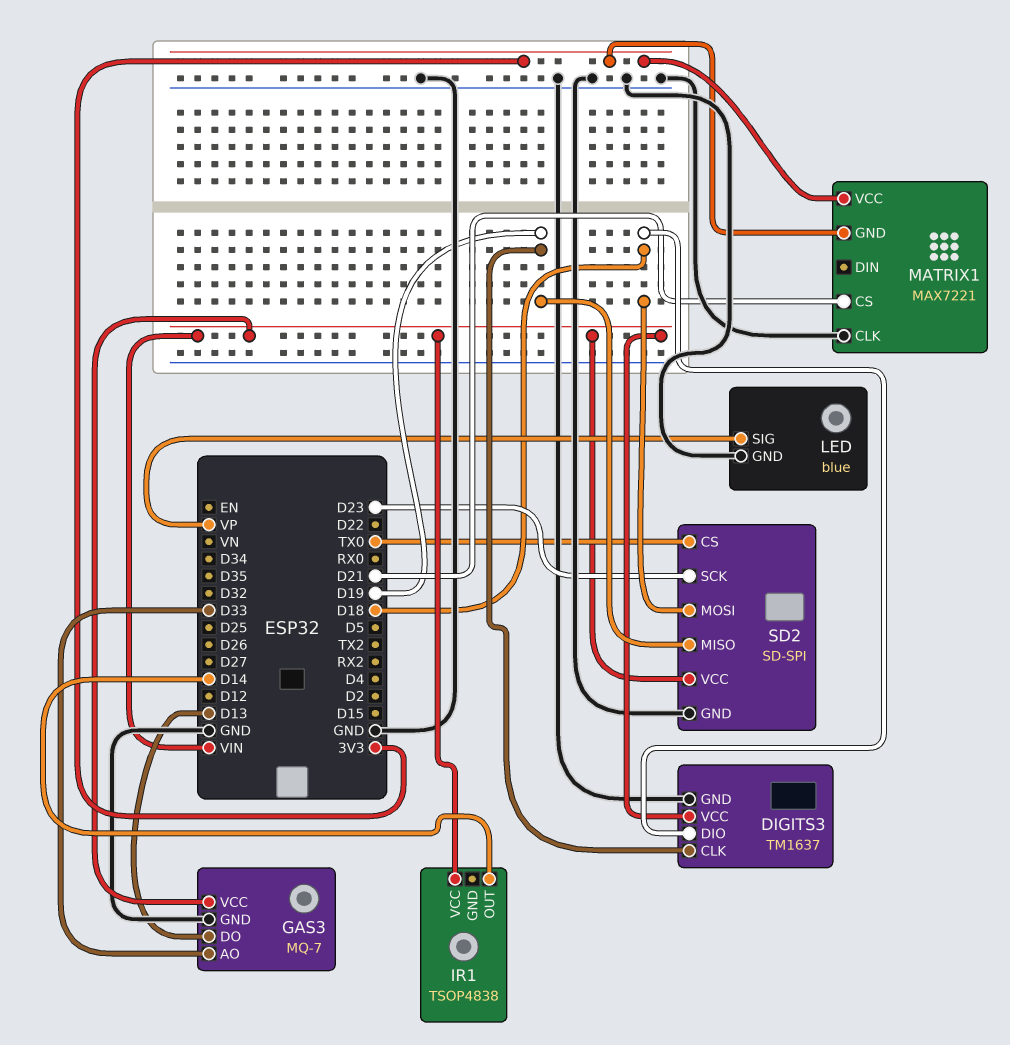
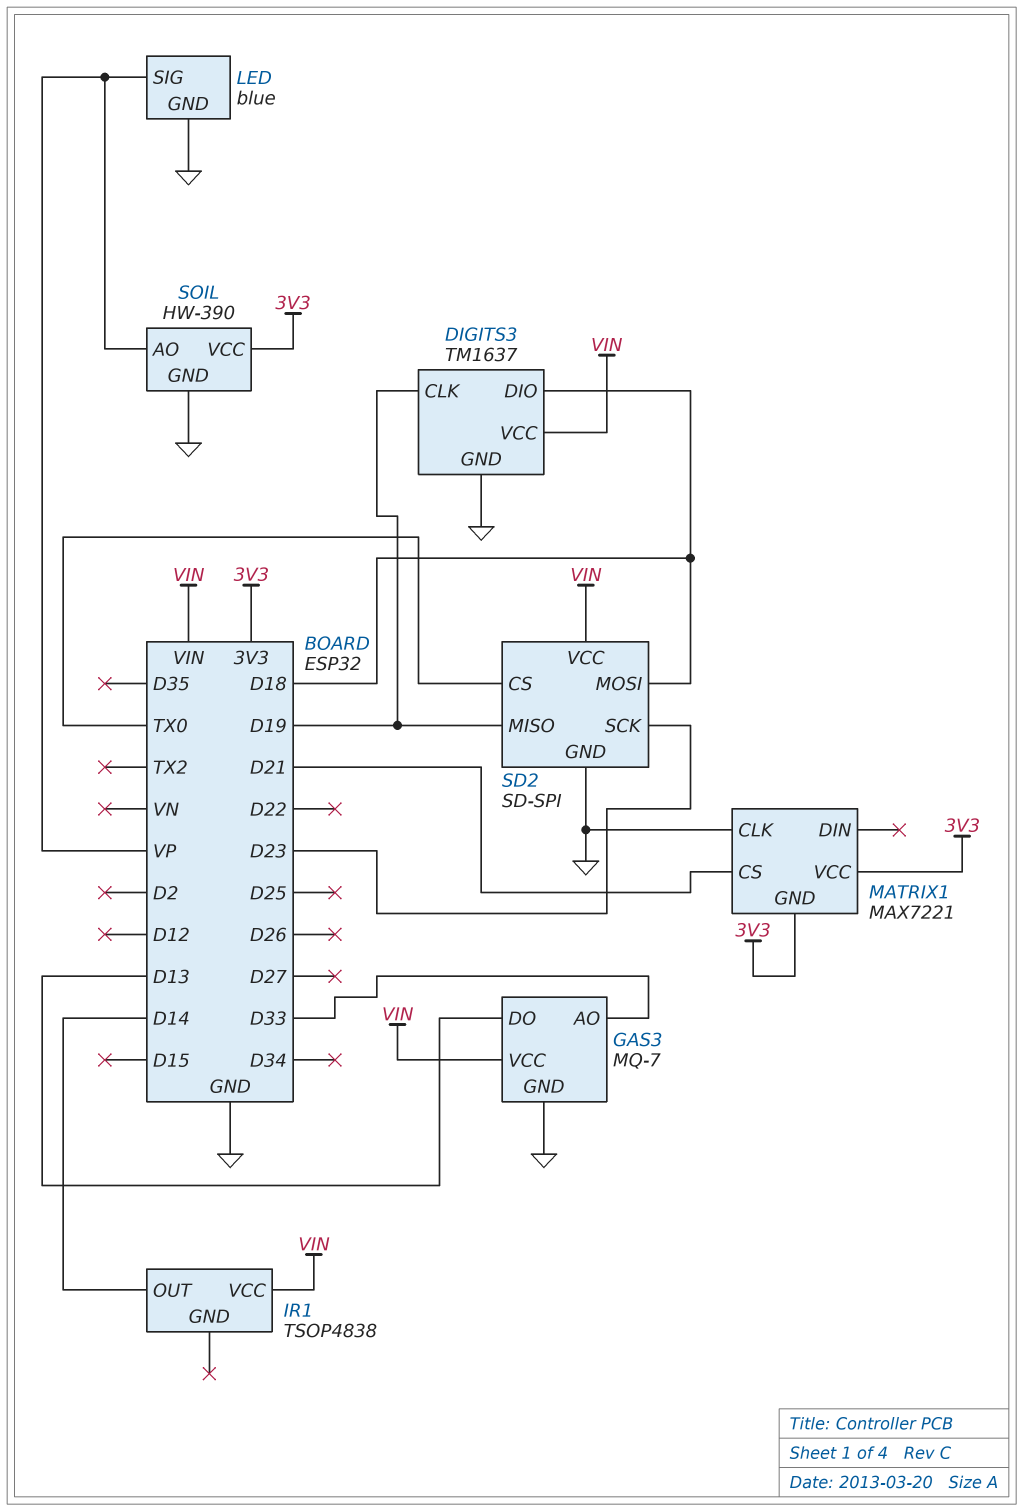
SOIL: none -> HW-390
SOIL pin AO: none -> VP
SOIL pin GND: none -> GND
SOIL pin VCC: none -> 3V3

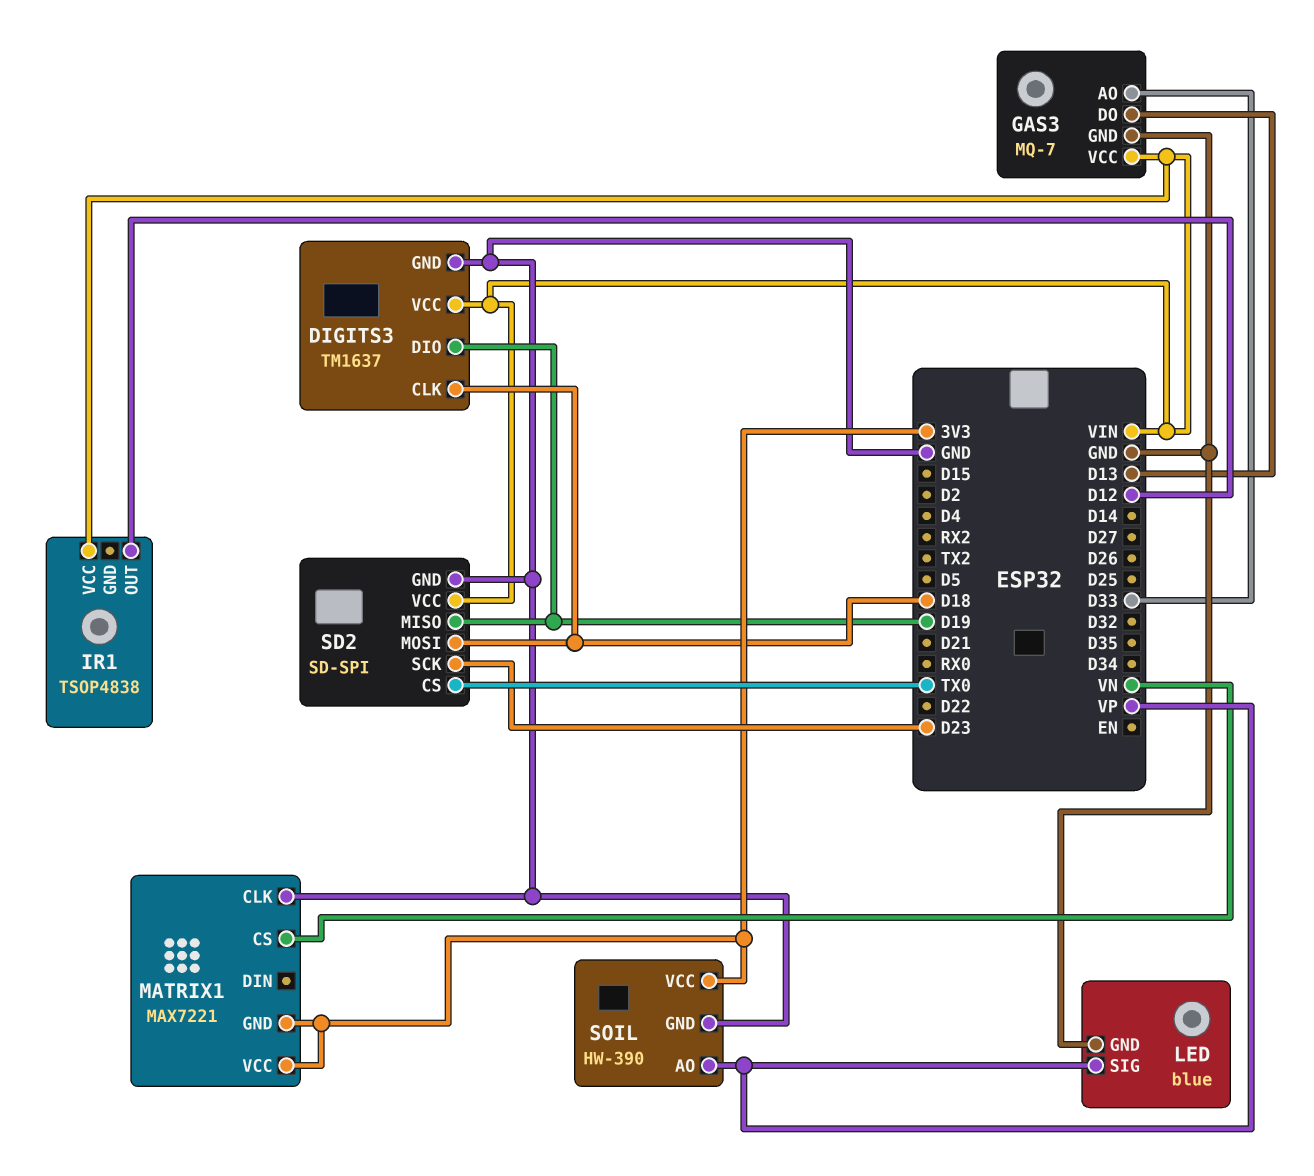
DIGITS3 pin CLK: D19 -> D18
DIGITS3 pin DIO: D18 -> D19
IR1 pin OUT: D14 -> D12
MATRIX1 pin CS: D21 -> VN

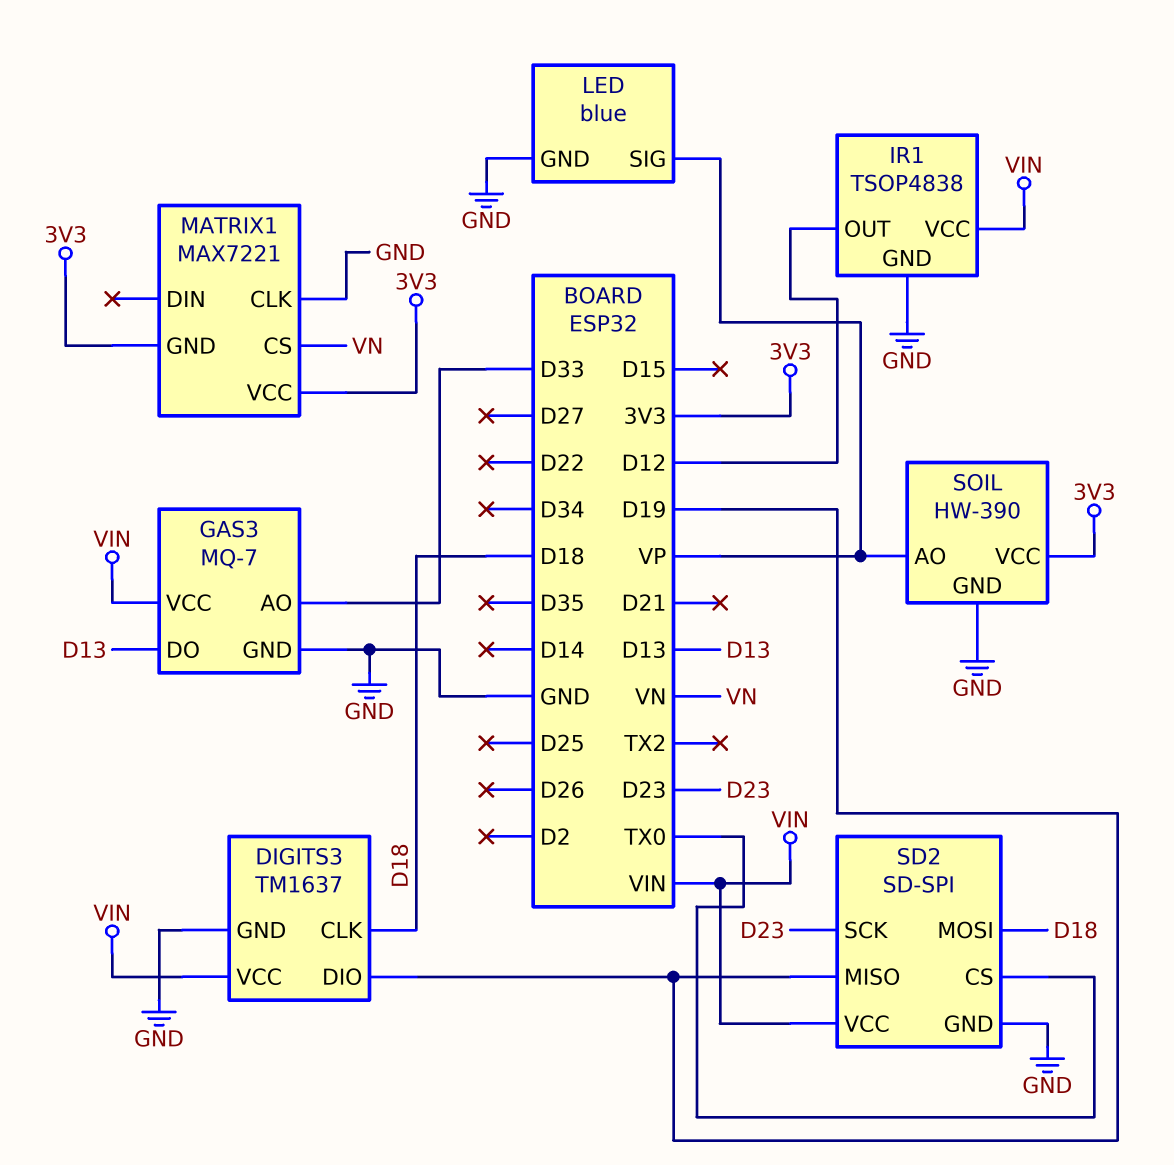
IR1 pin GND: none -> GND

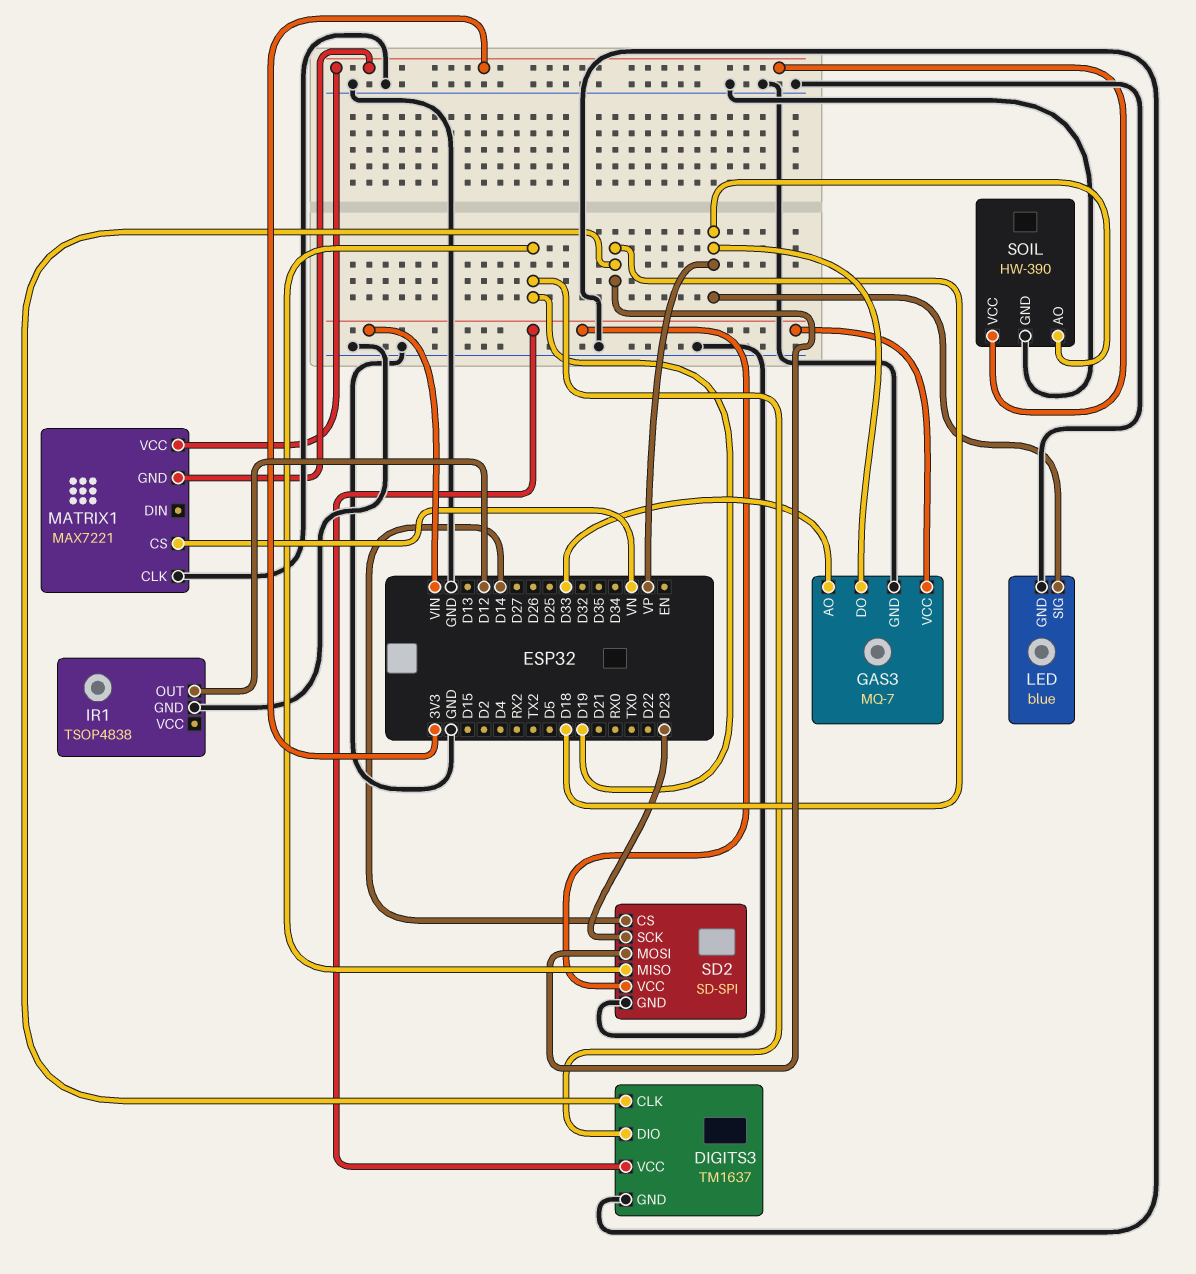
GAS3 pin DO: D13 -> VP
IR1 pin VCC: VIN -> none
SD2 pin CS: TX0 -> D14

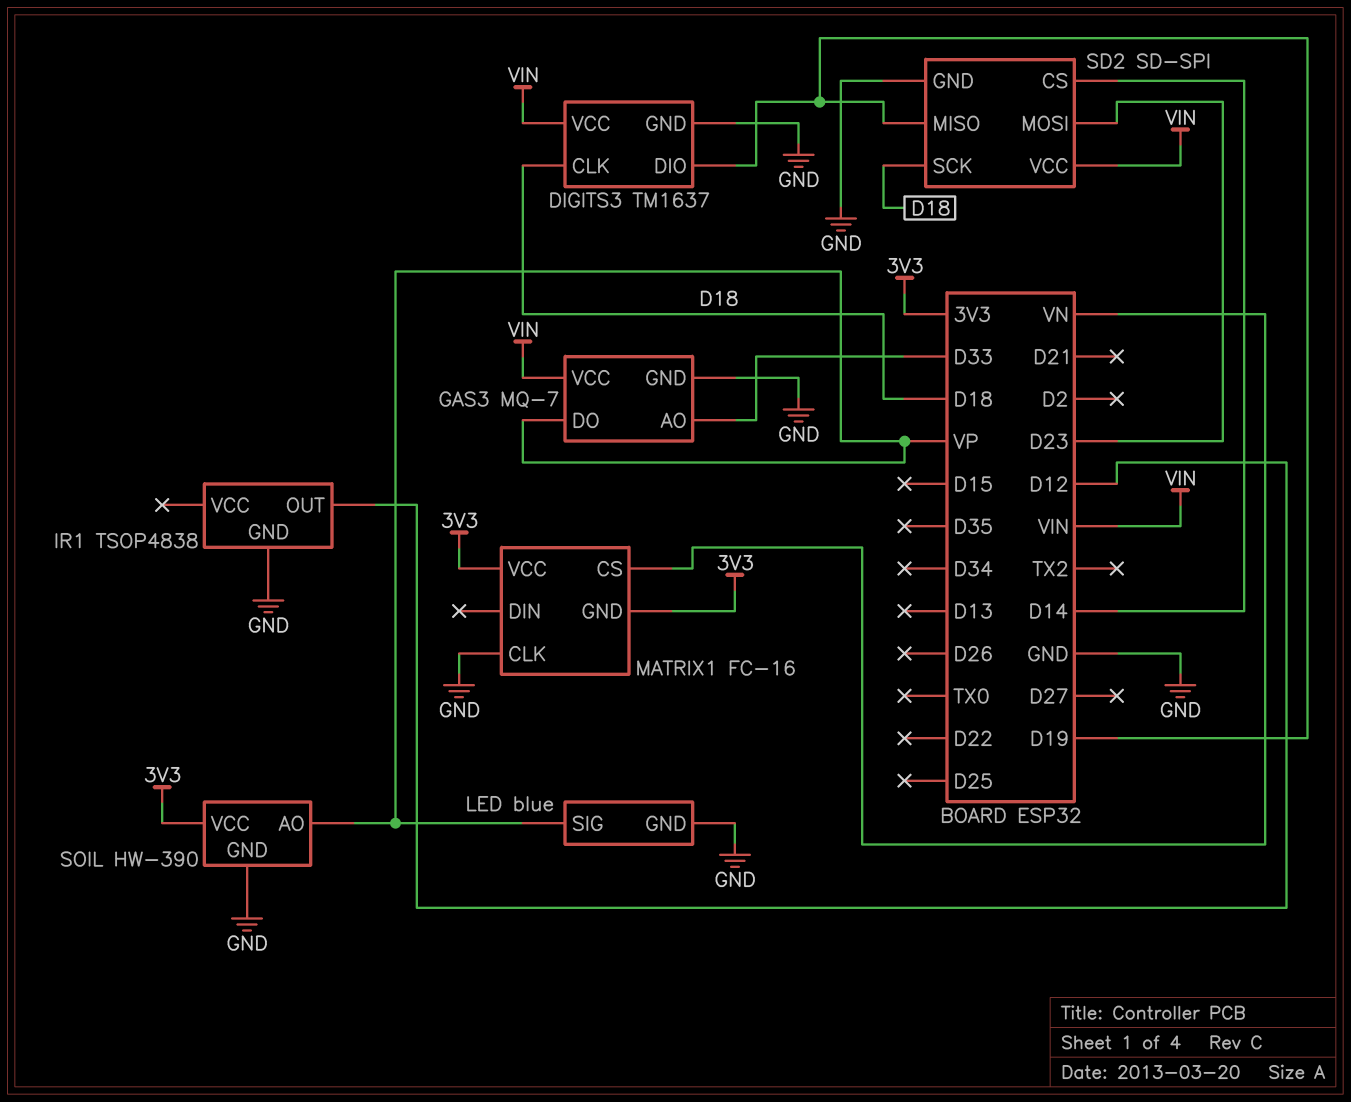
MATRIX1: MAX7221 -> FC-16
SD2 pin MOSI: D18 -> D23
SD2 pin SCK: D23 -> D18

